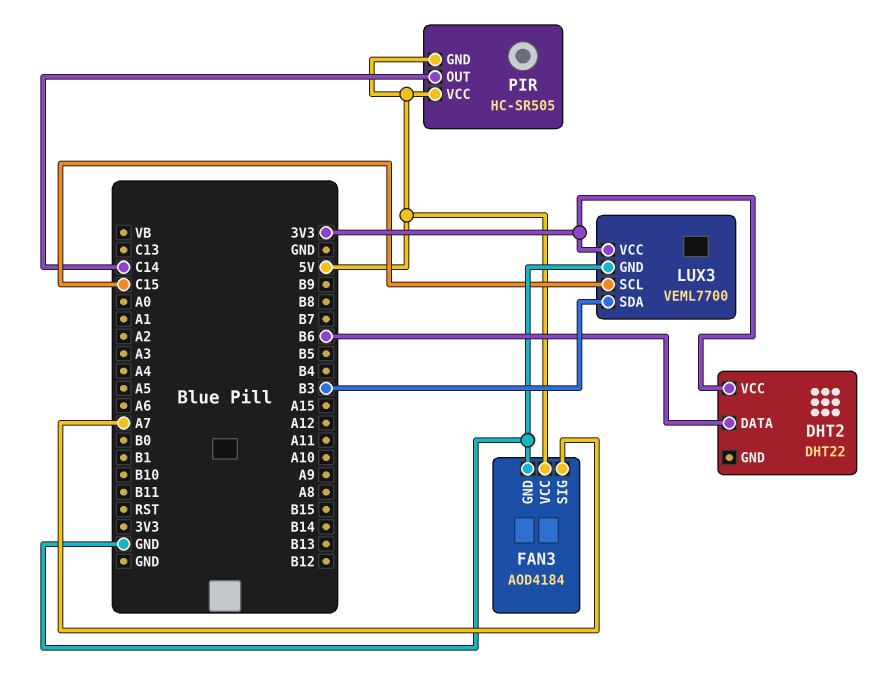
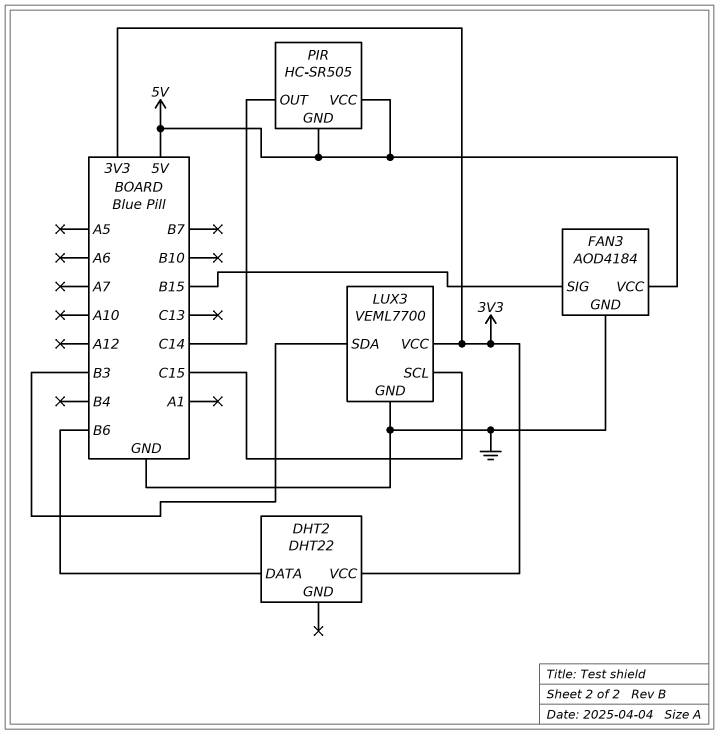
FAN3 pin SIG: A7 -> B15

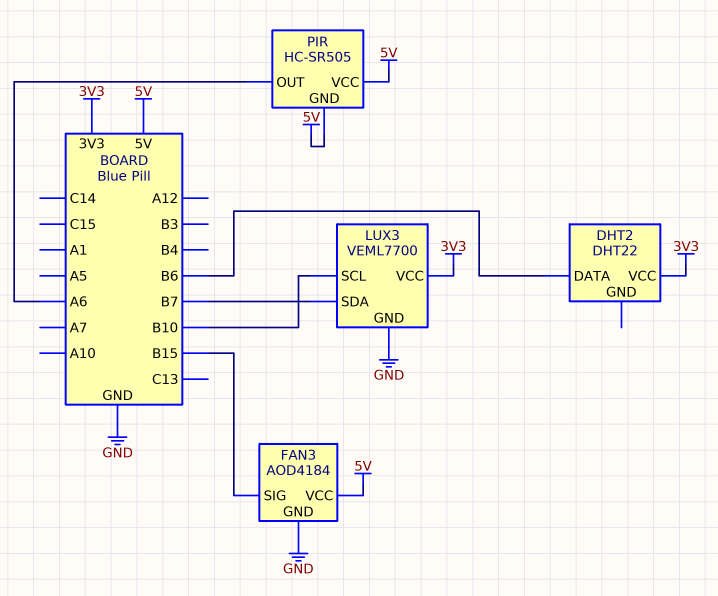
LUX3 pin SCL: C15 -> B10
LUX3 pin SDA: B3 -> B7
PIR pin OUT: C14 -> A6

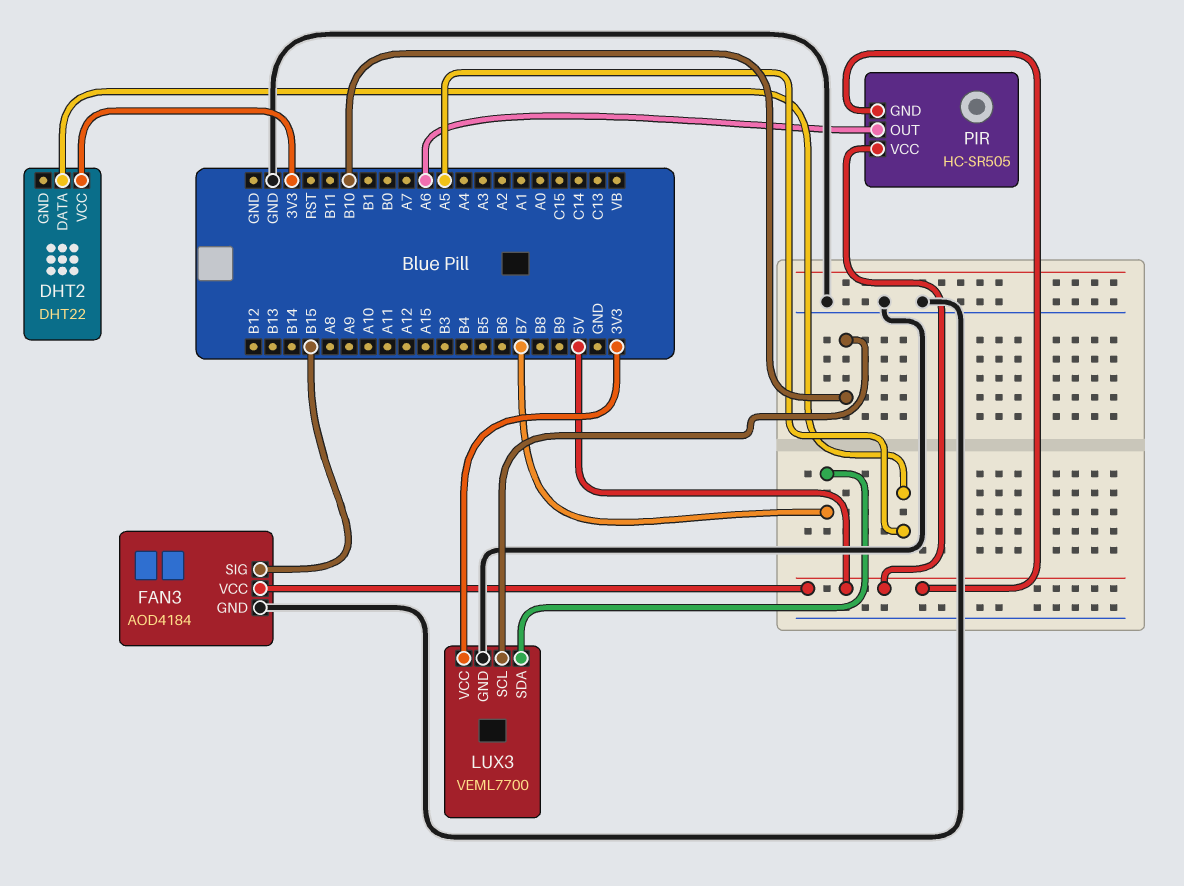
DHT2 pin DATA: B6 -> A5

